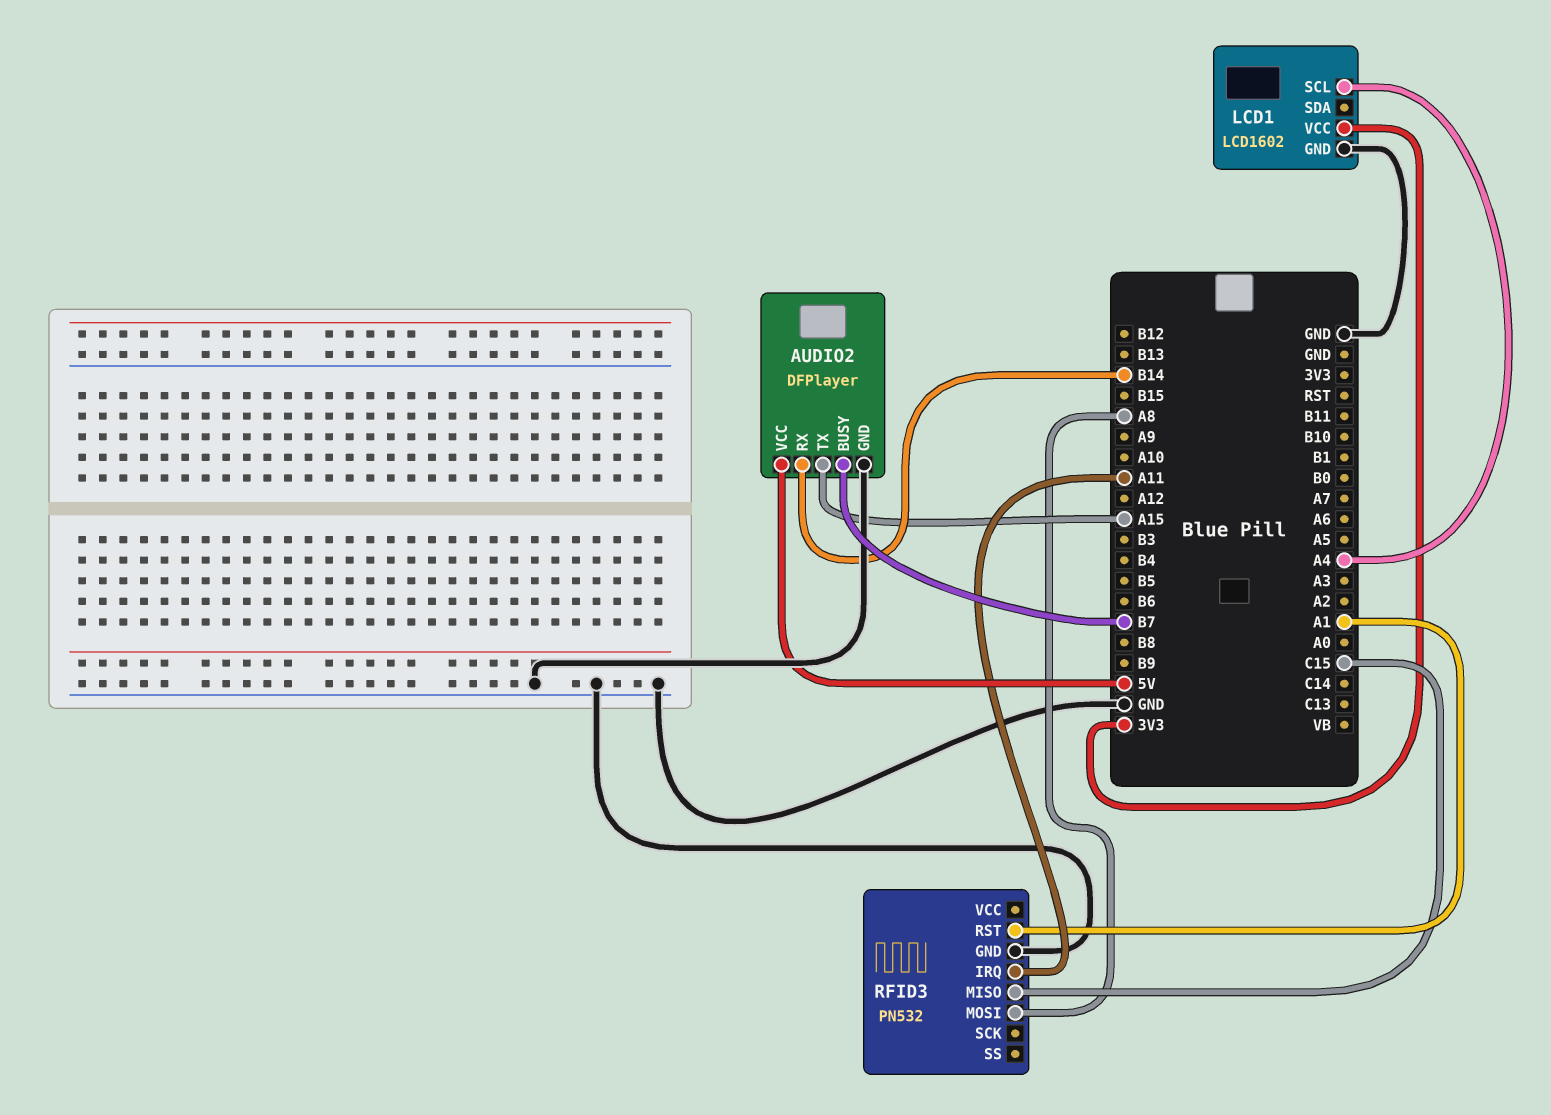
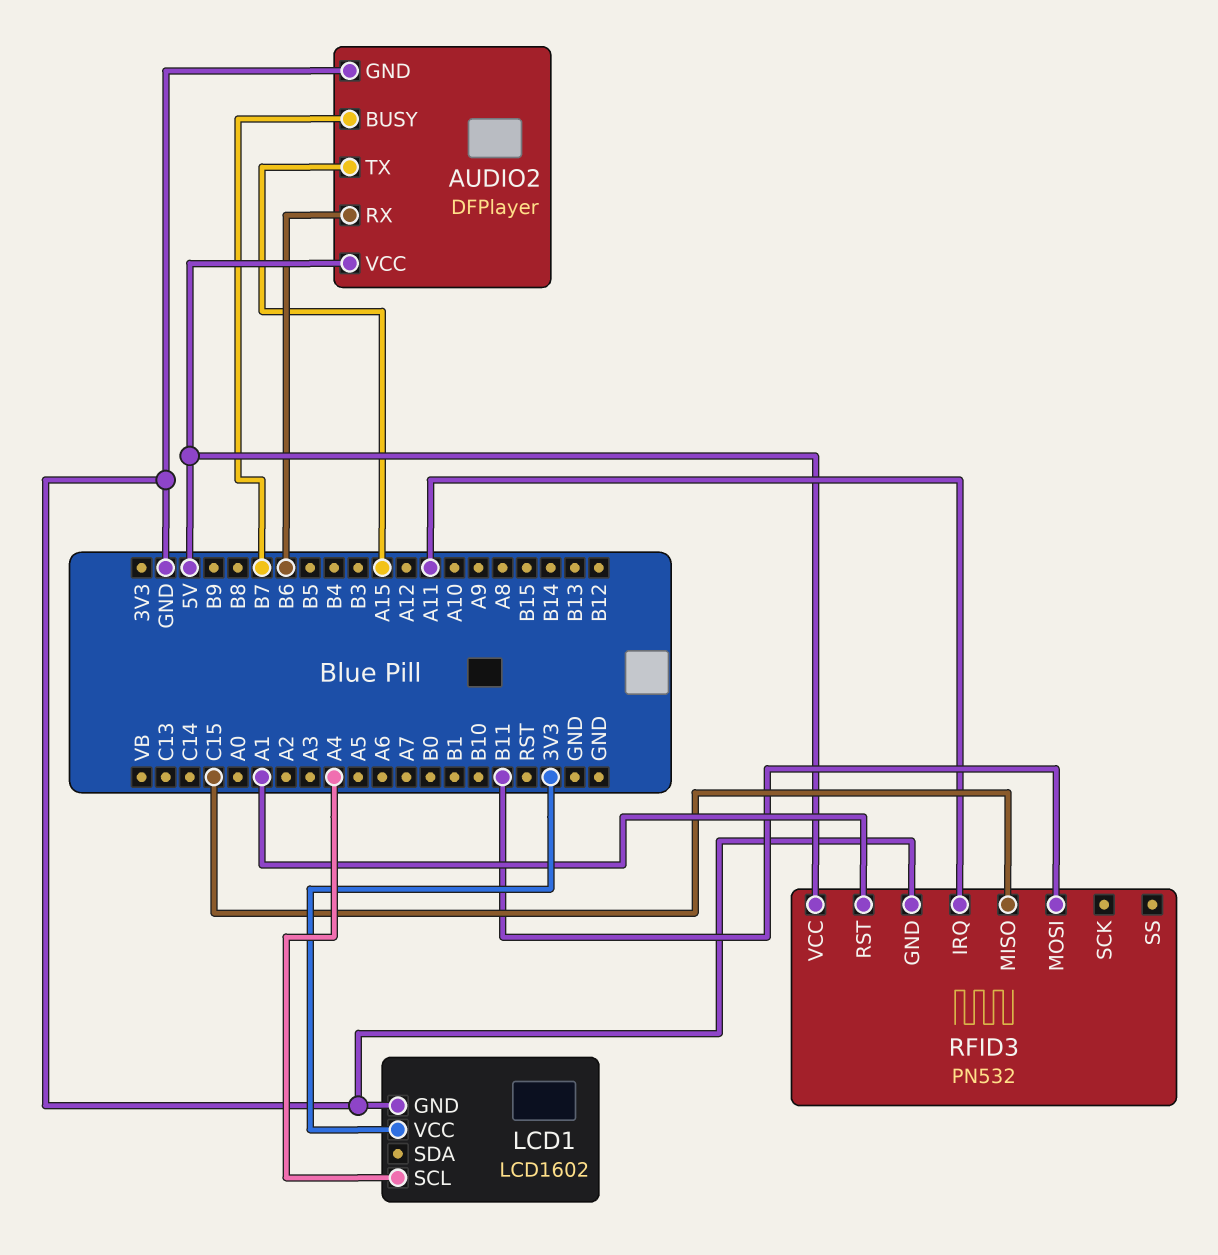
AUDIO2 pin RX: B14 -> B6
RFID3 pin MOSI: A8 -> B11
RFID3 pin VCC: none -> 5V

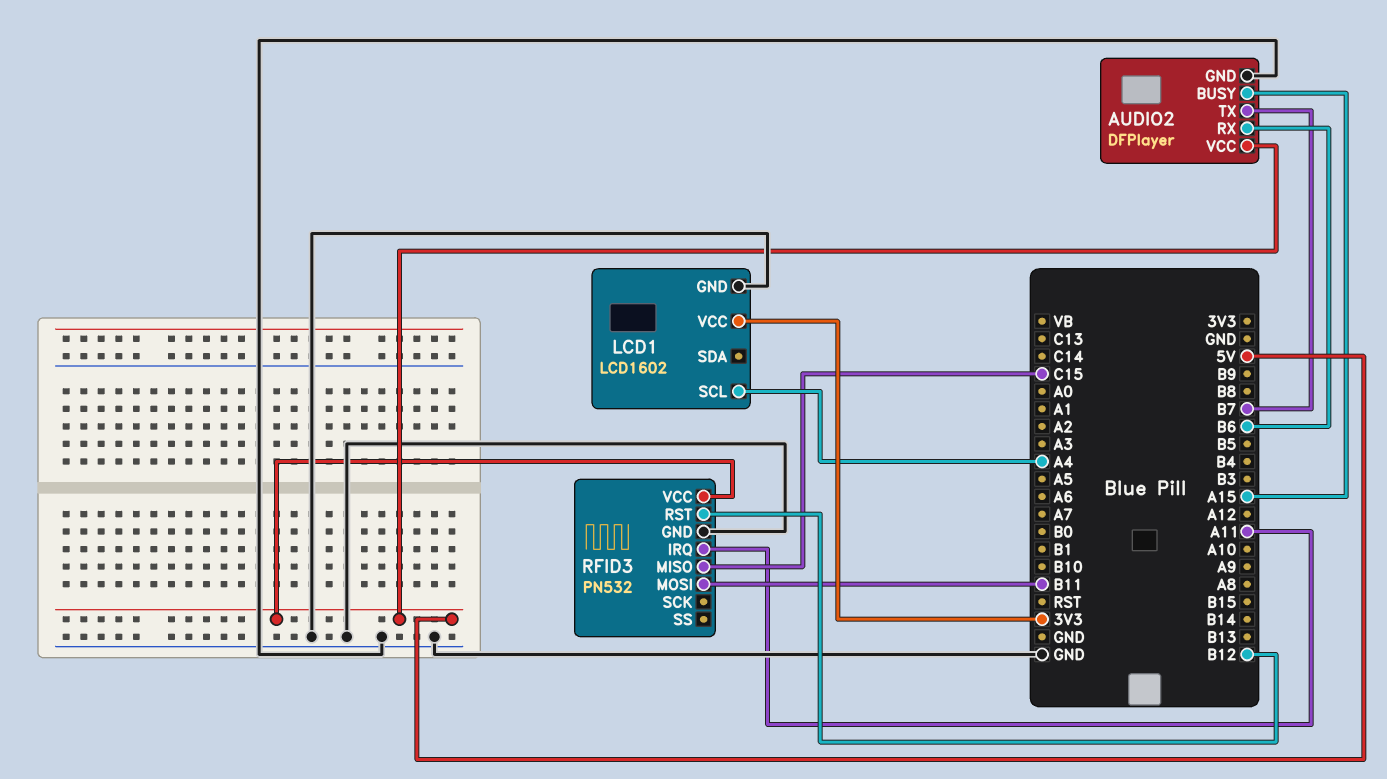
AUDIO2 pin BUSY: B7 -> A15
AUDIO2 pin TX: A15 -> B7
RFID3 pin RST: A1 -> B12

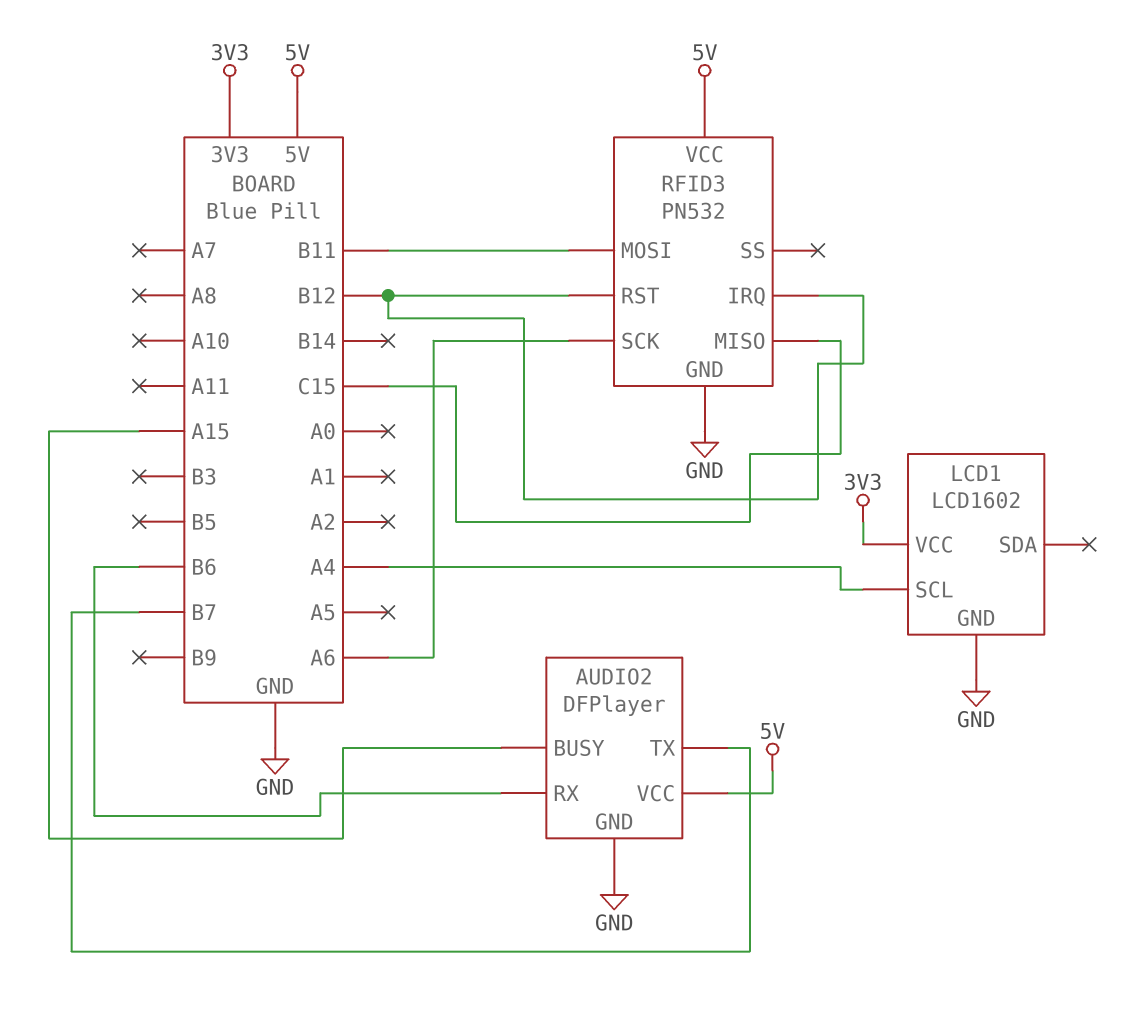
RFID3 pin IRQ: A11 -> B12
RFID3 pin SCK: none -> A6

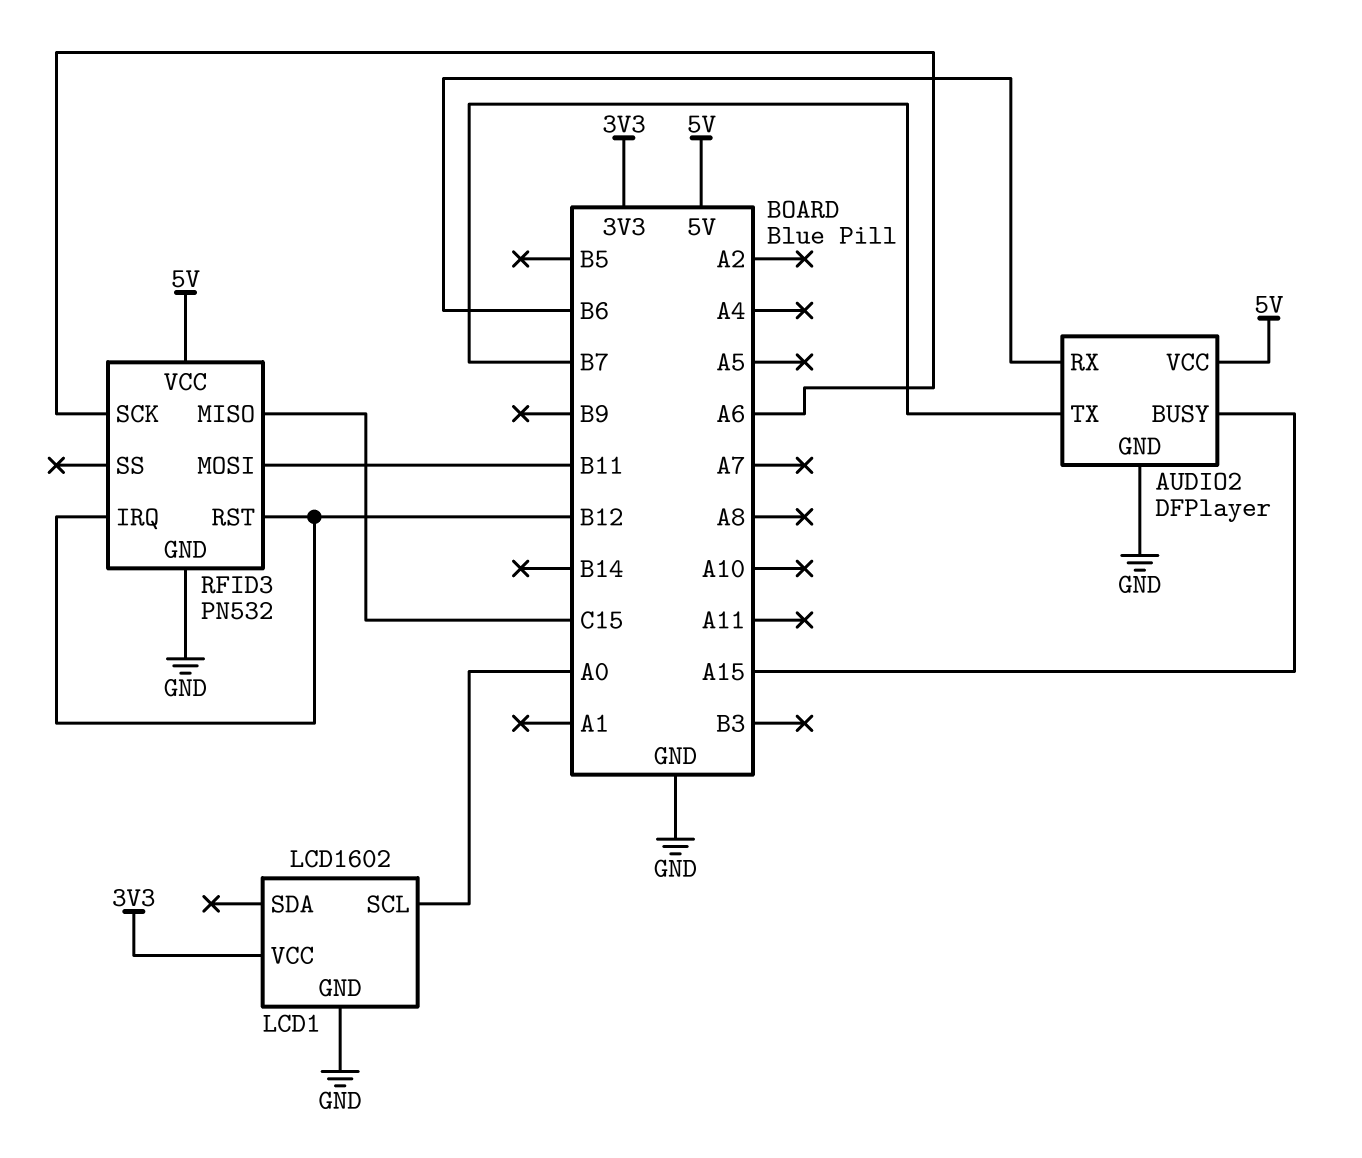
LCD1 pin SCL: A4 -> A0

